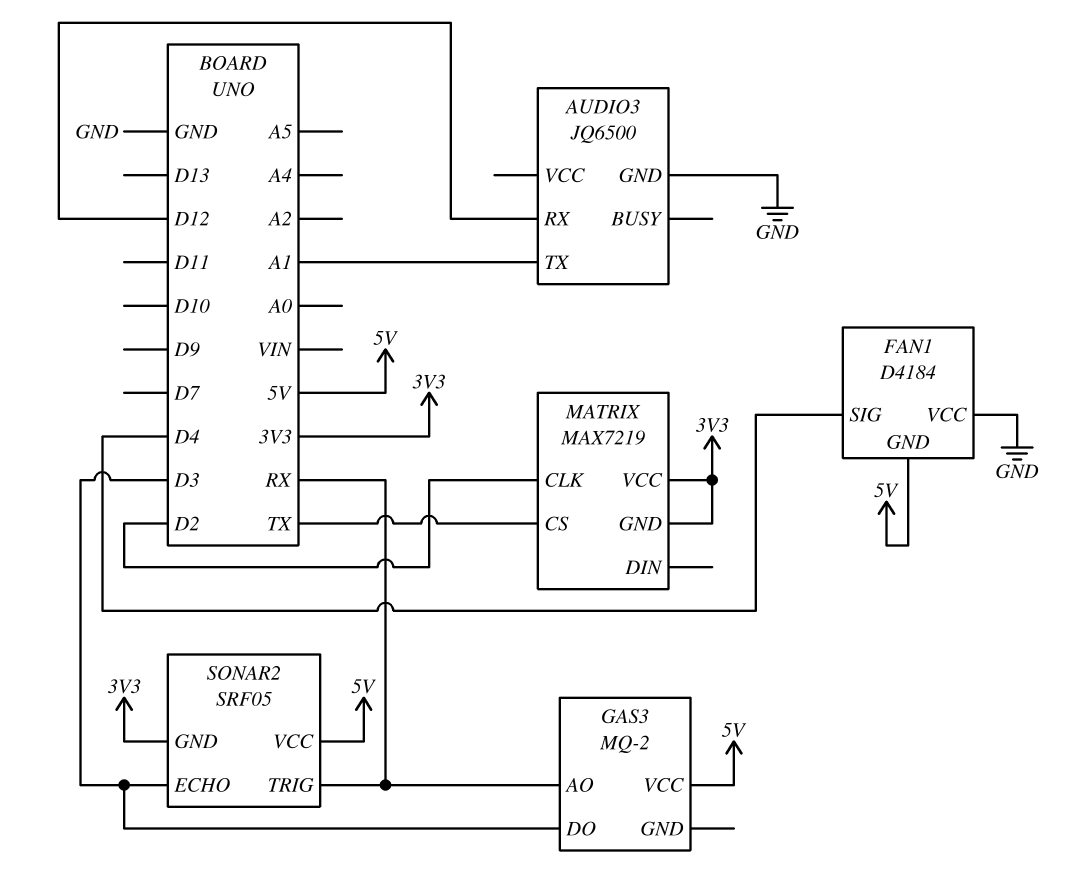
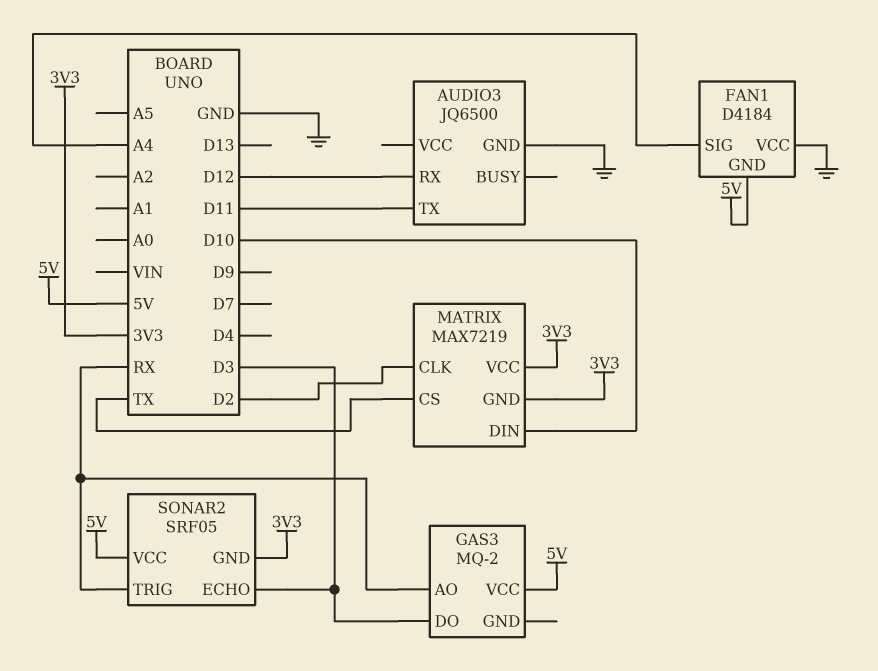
AUDIO3 pin TX: A1 -> D11
FAN1 pin SIG: D4 -> A4
MATRIX pin DIN: none -> D10

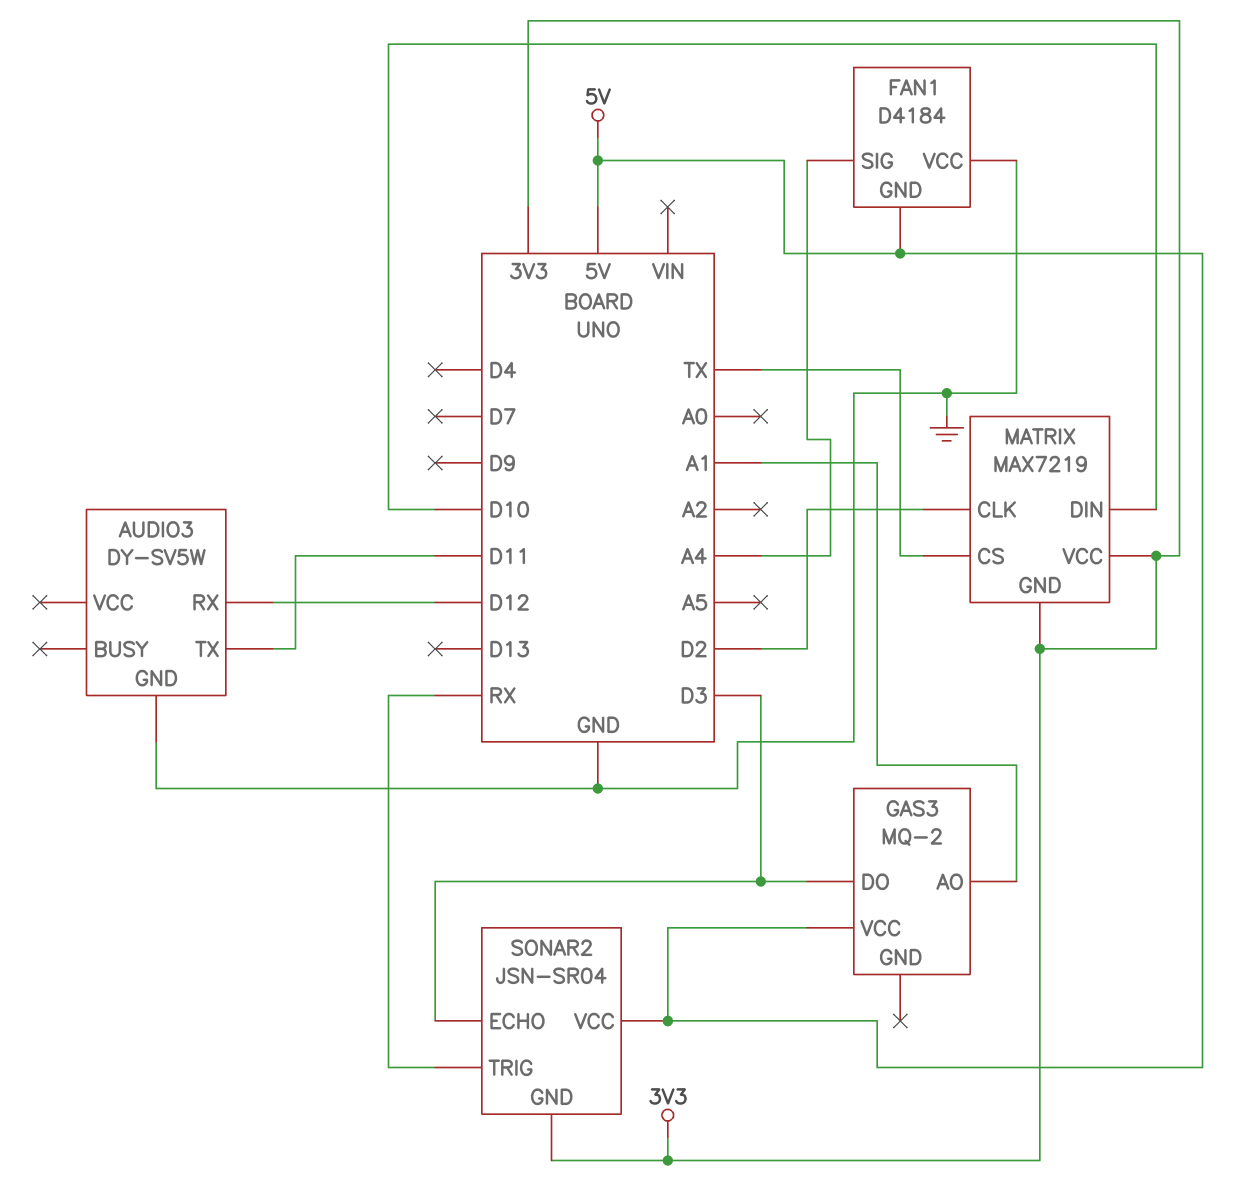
AUDIO3: JQ6500 -> DY-SV5W
GAS3 pin AO: RX -> A1
SONAR2: SRF05 -> JSN-SR04

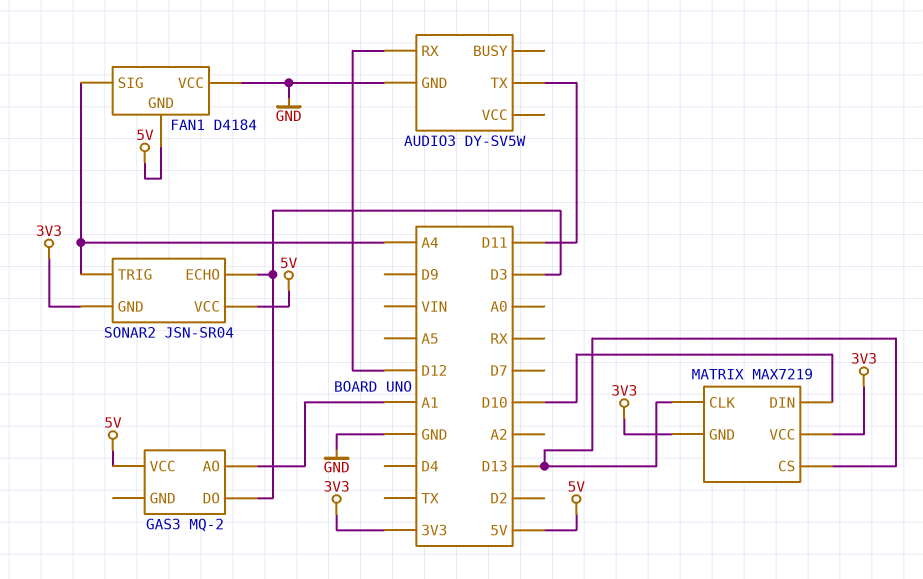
MATRIX pin CLK: D2 -> D13
MATRIX pin CS: TX -> D13
SONAR2 pin TRIG: RX -> A4

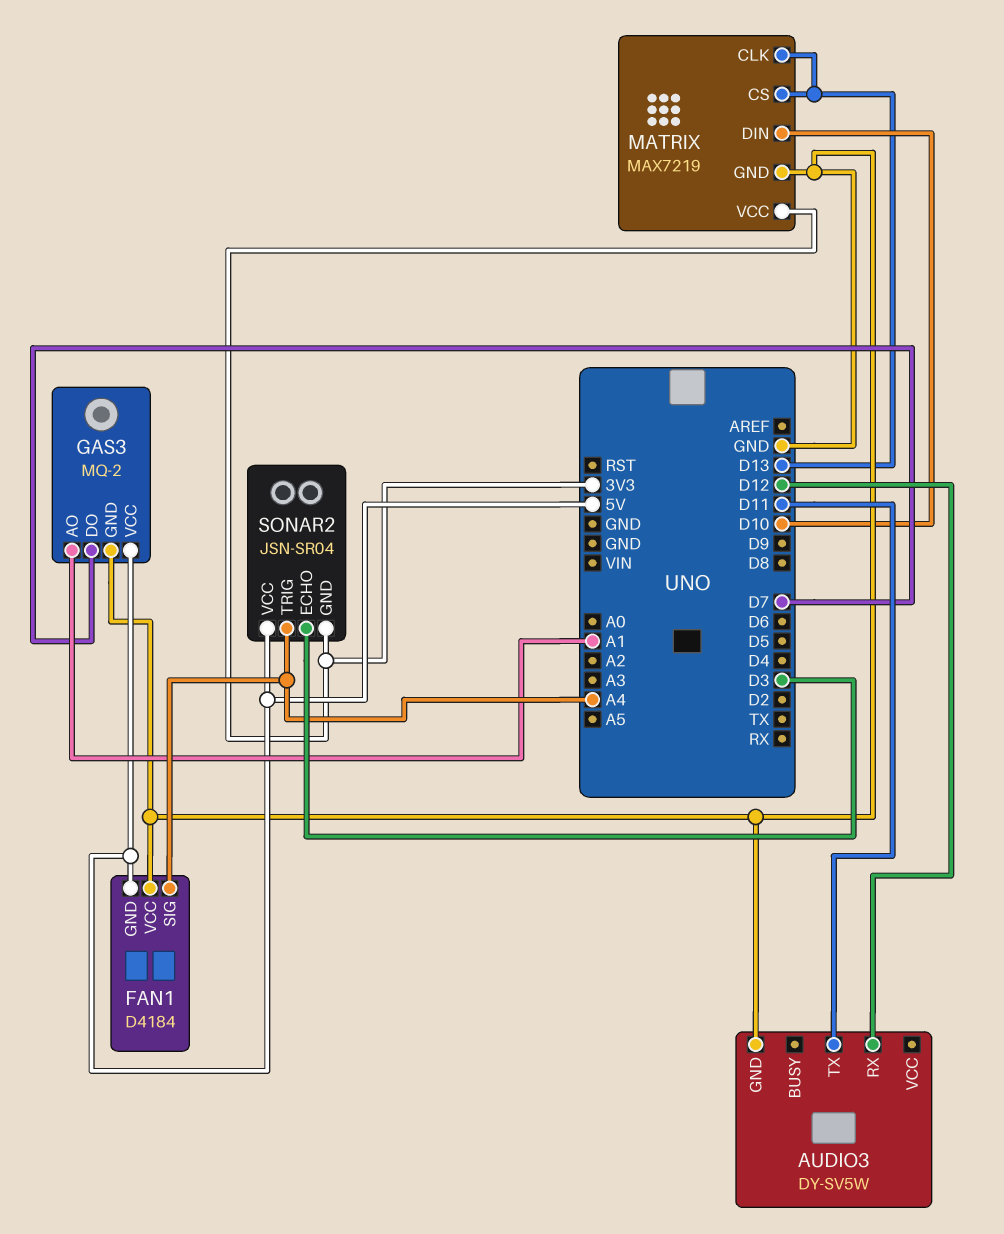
GAS3 pin DO: D3 -> D7
GAS3 pin GND: none -> GND
MATRIX pin GND: 3V3 -> GND

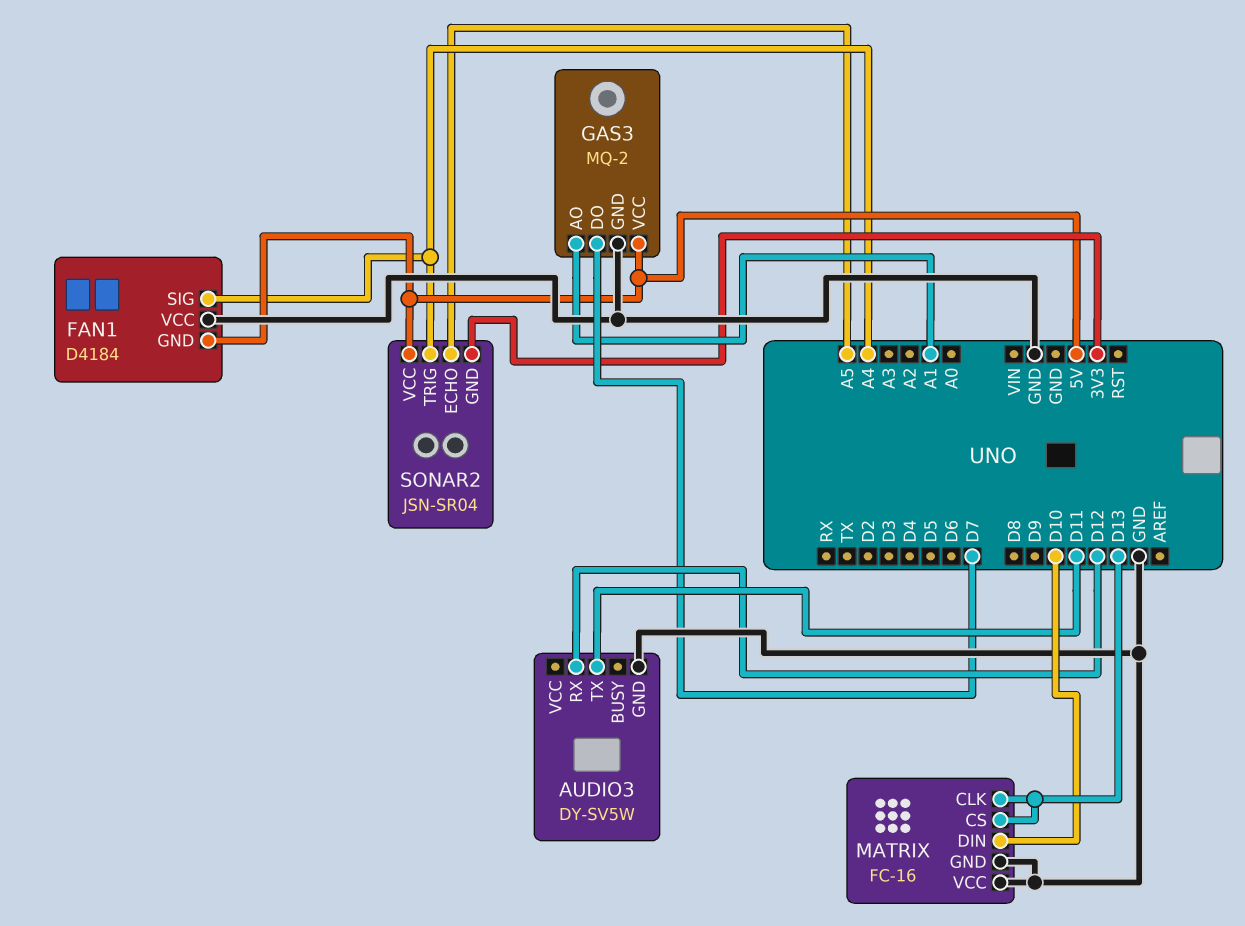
MATRIX: MAX7219 -> FC-16
MATRIX pin VCC: 3V3 -> GND
SONAR2 pin ECHO: D3 -> A5

